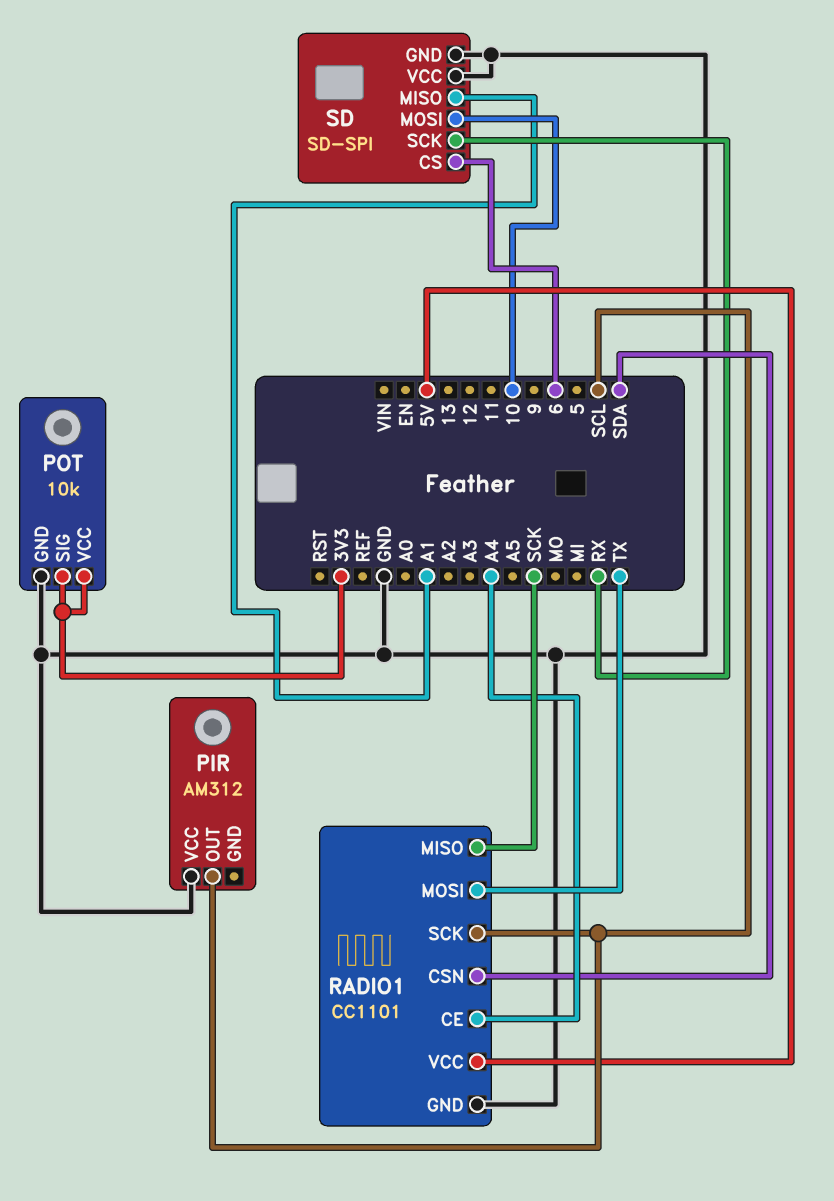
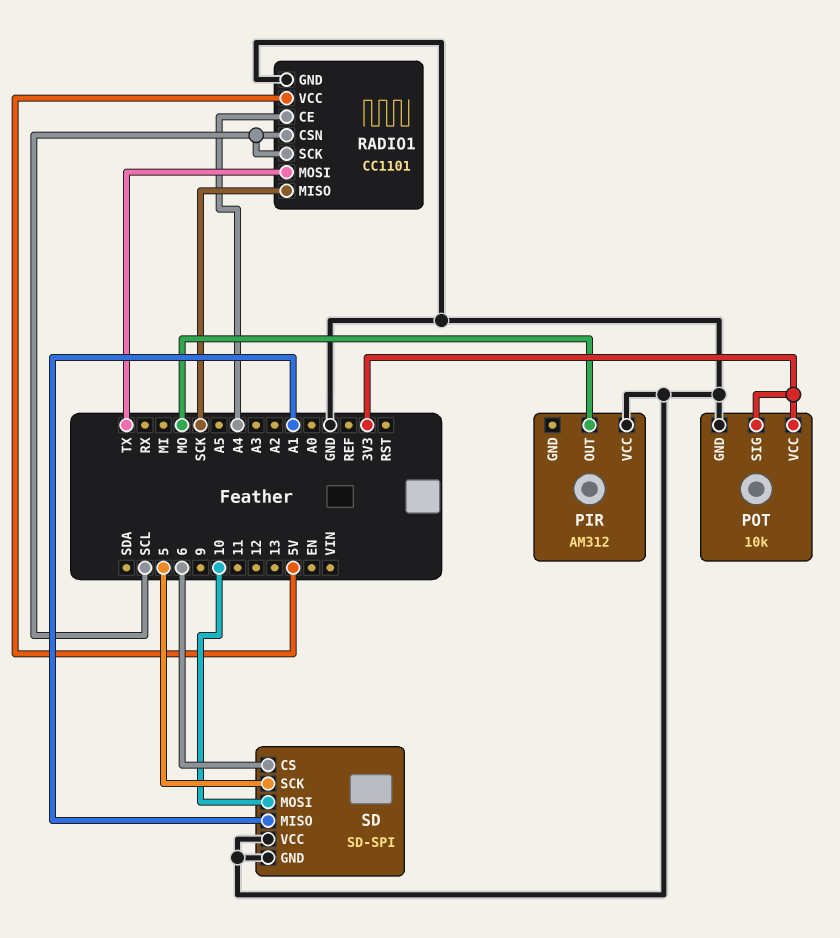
PIR pin OUT: SCL -> MO
RADIO1 pin CSN: SDA -> SCL
SD pin SCK: RX -> 5

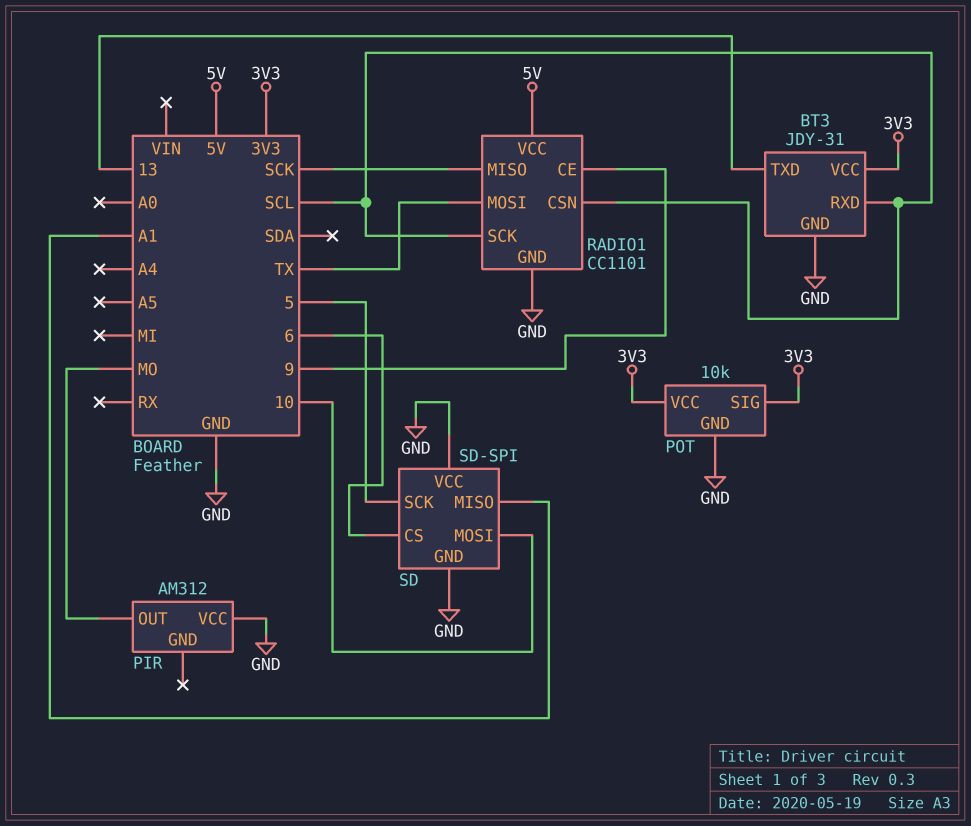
BT3: none -> JDY-31
BT3 pin GND: none -> GND
BT3 pin RXD: none -> SCL
BT3 pin TXD: none -> 13
BT3 pin VCC: none -> 3V3
RADIO1 pin CE: A4 -> 9

